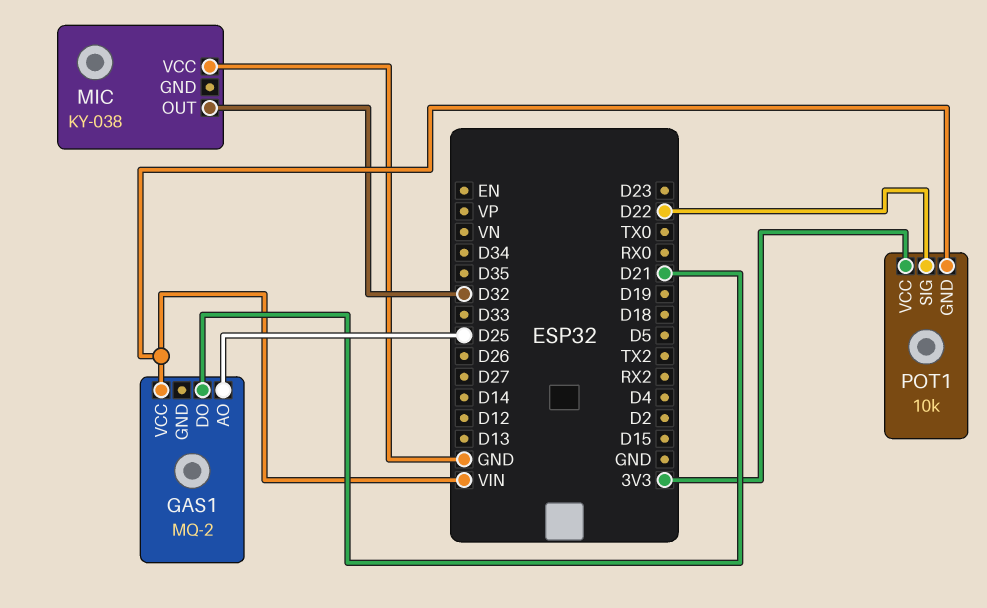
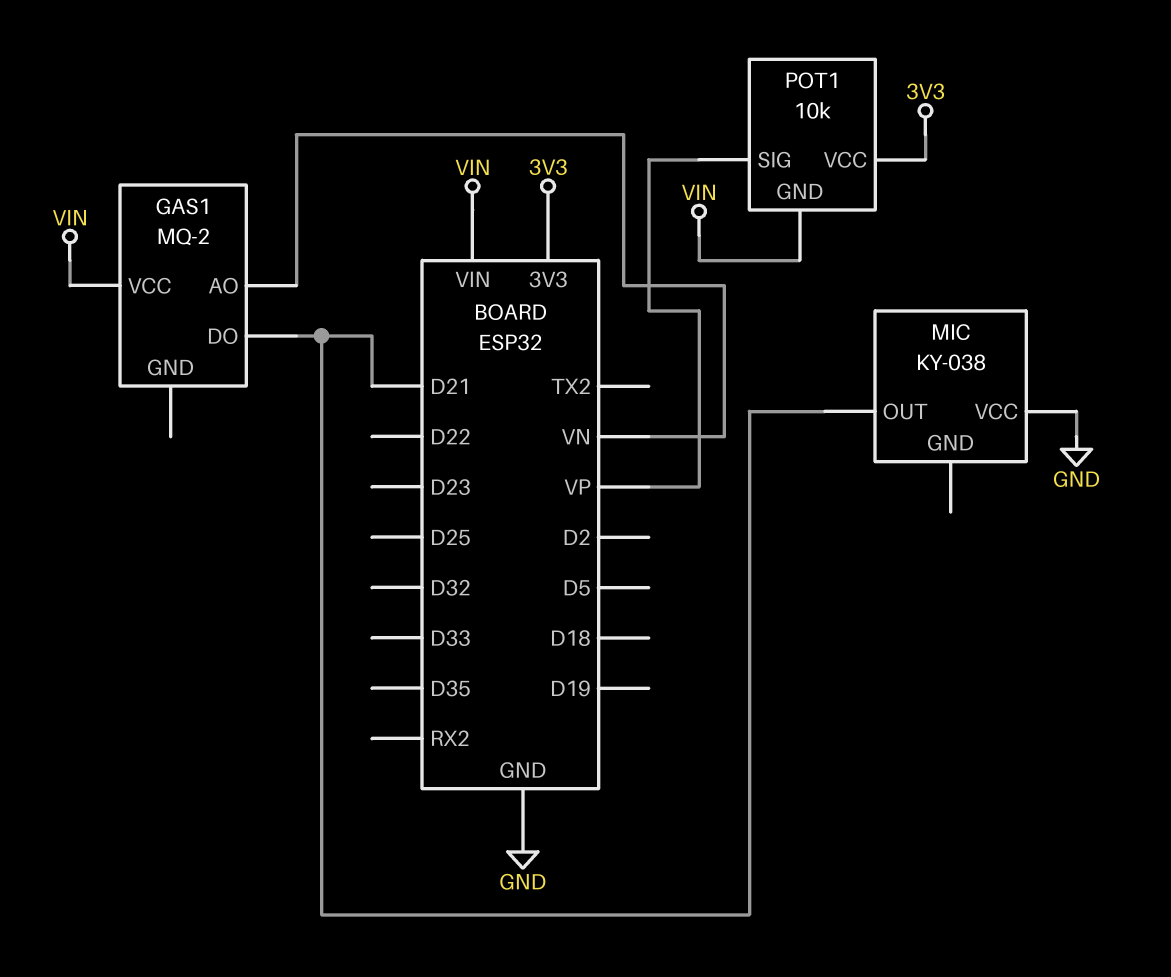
GAS1 pin AO: D25 -> VN
MIC pin OUT: D32 -> D21
POT1 pin SIG: D22 -> VP

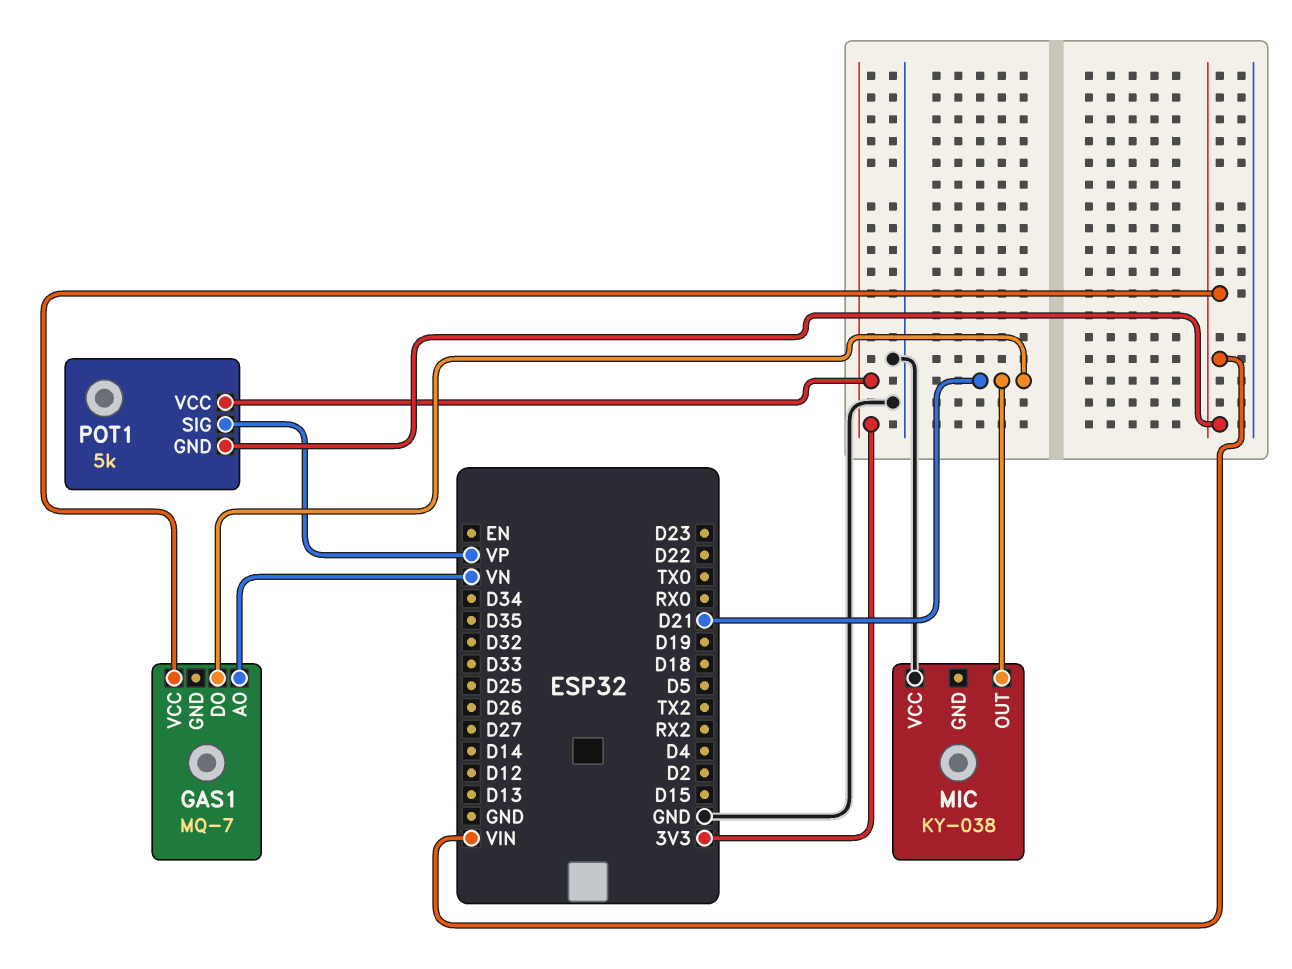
GAS1: MQ-2 -> MQ-7
POT1: 10k -> 5k

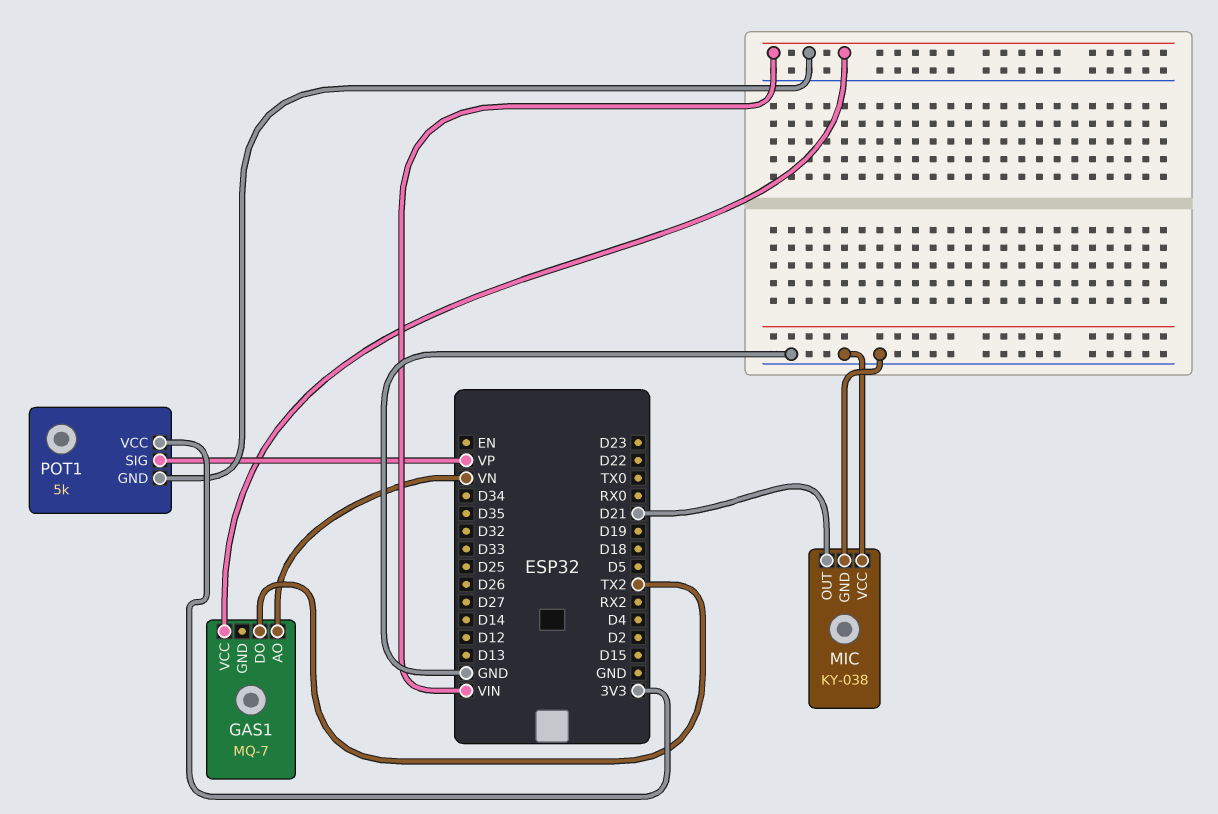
GAS1 pin DO: D21 -> TX2
MIC pin GND: none -> GND

